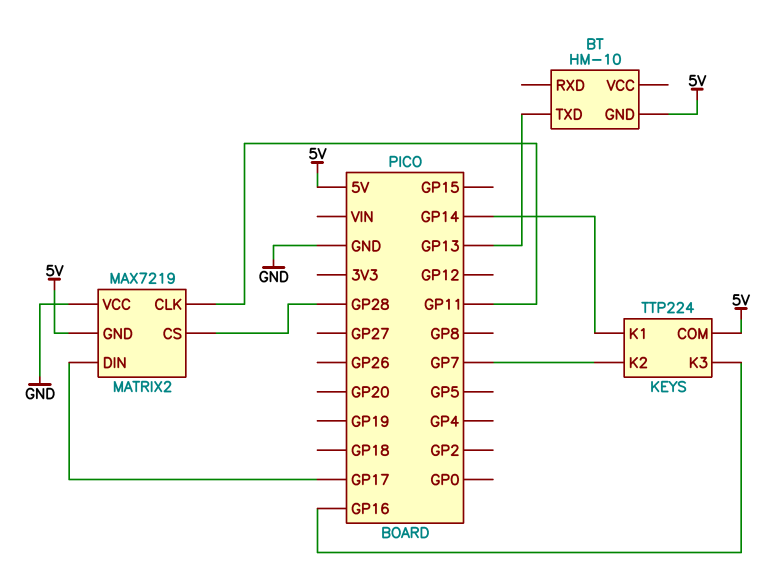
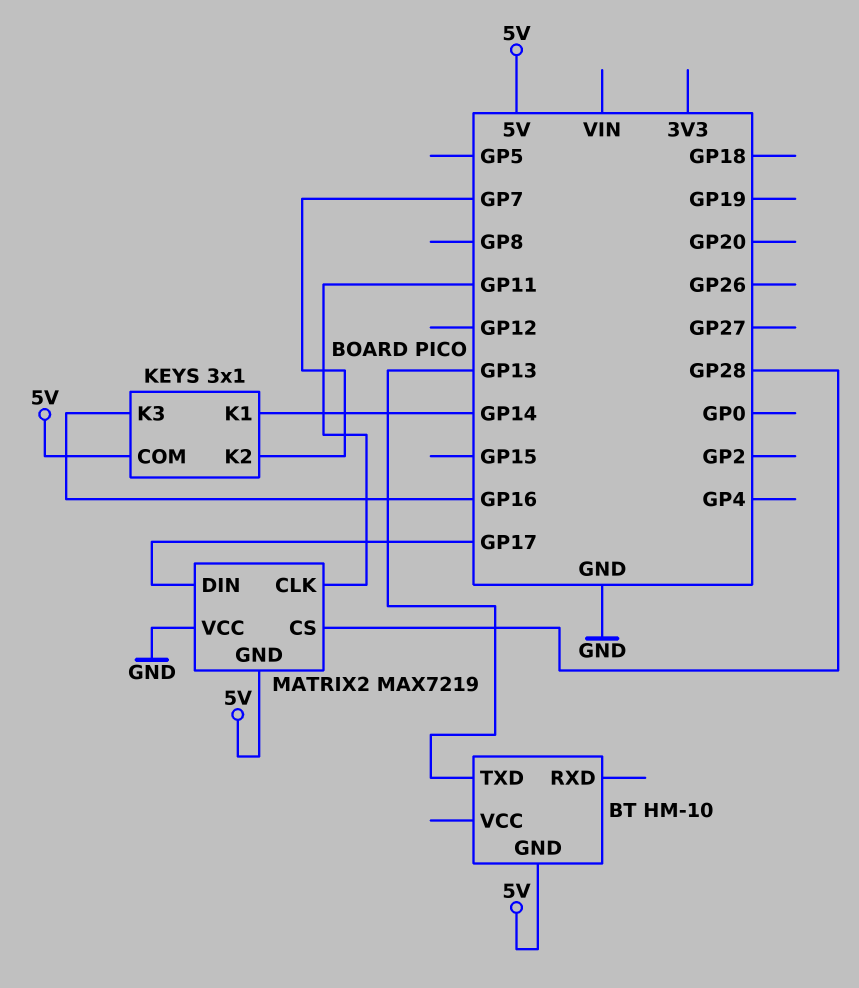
KEYS: TTP224 -> 3x1

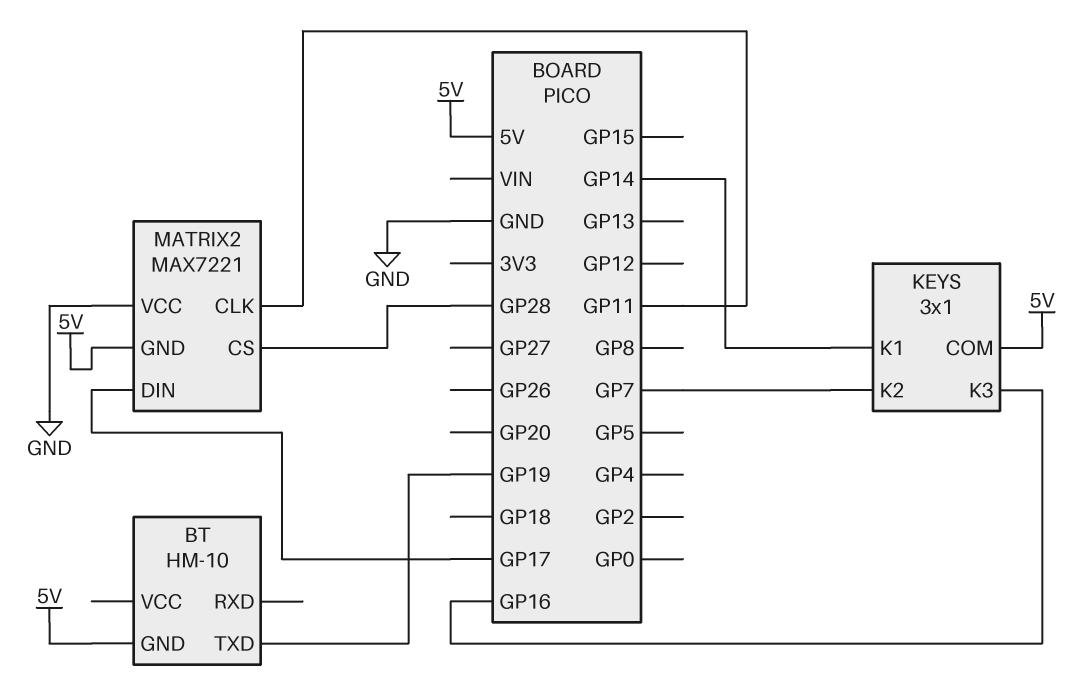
BT pin TXD: GP13 -> GP19
MATRIX2: MAX7219 -> MAX7221

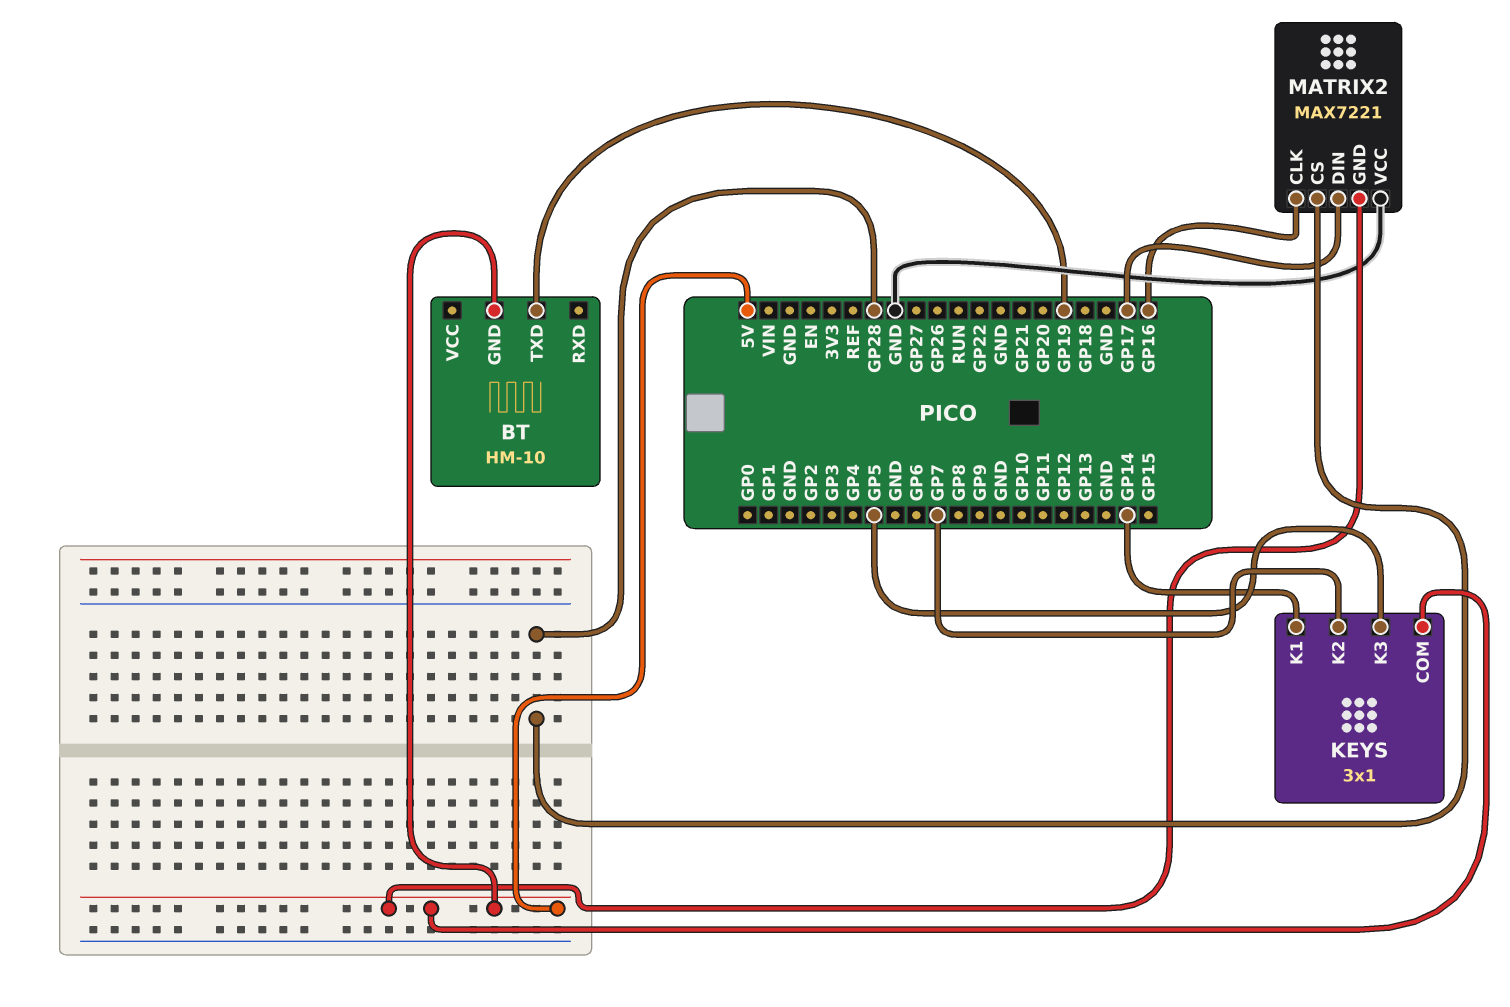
KEYS pin K3: GP16 -> GP5
MATRIX2 pin CLK: GP11 -> GP16

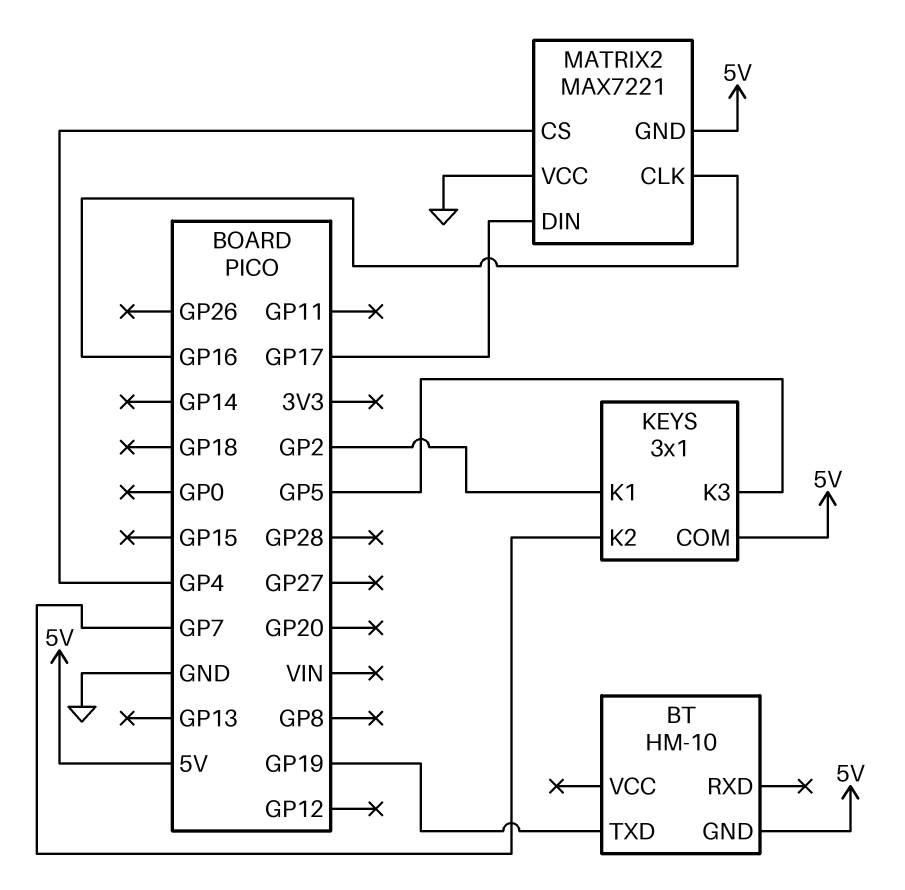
KEYS pin K1: GP14 -> GP2
MATRIX2 pin CS: GP28 -> GP4

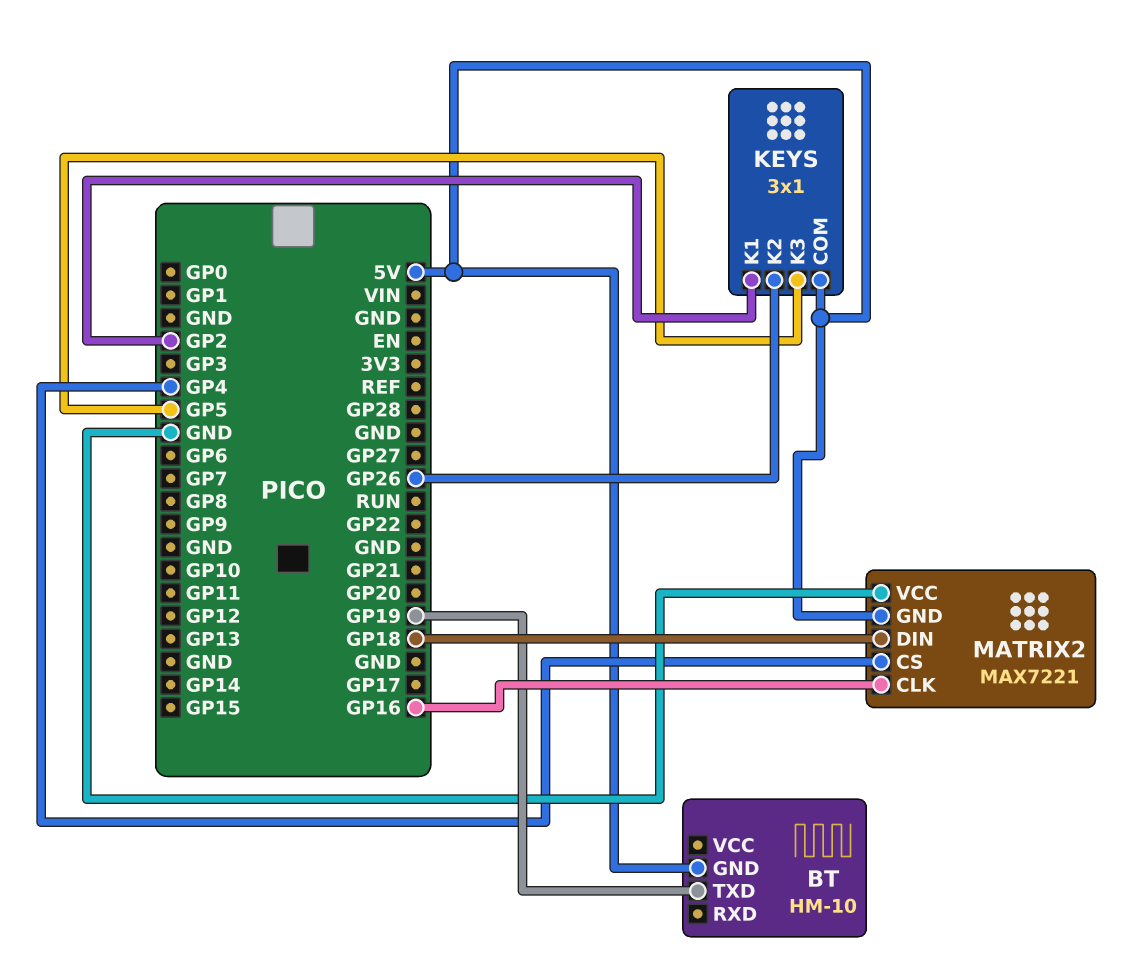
KEYS pin K2: GP7 -> GP26
MATRIX2 pin DIN: GP17 -> GP18

